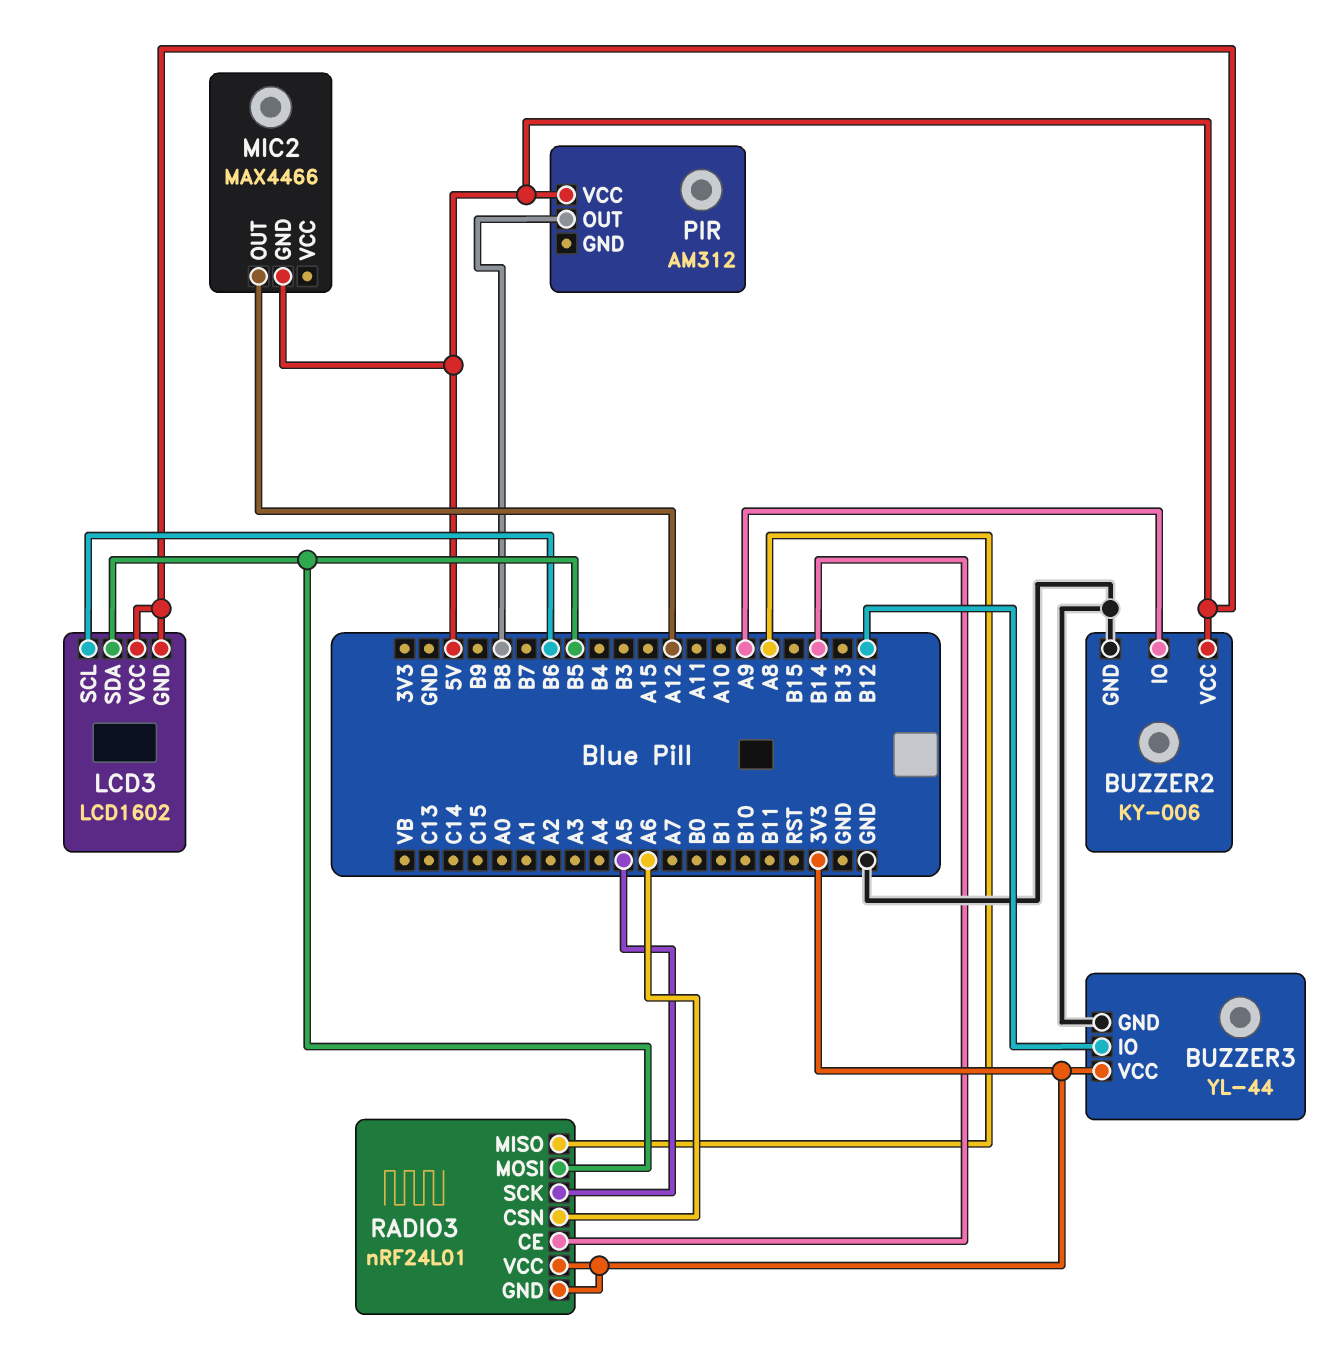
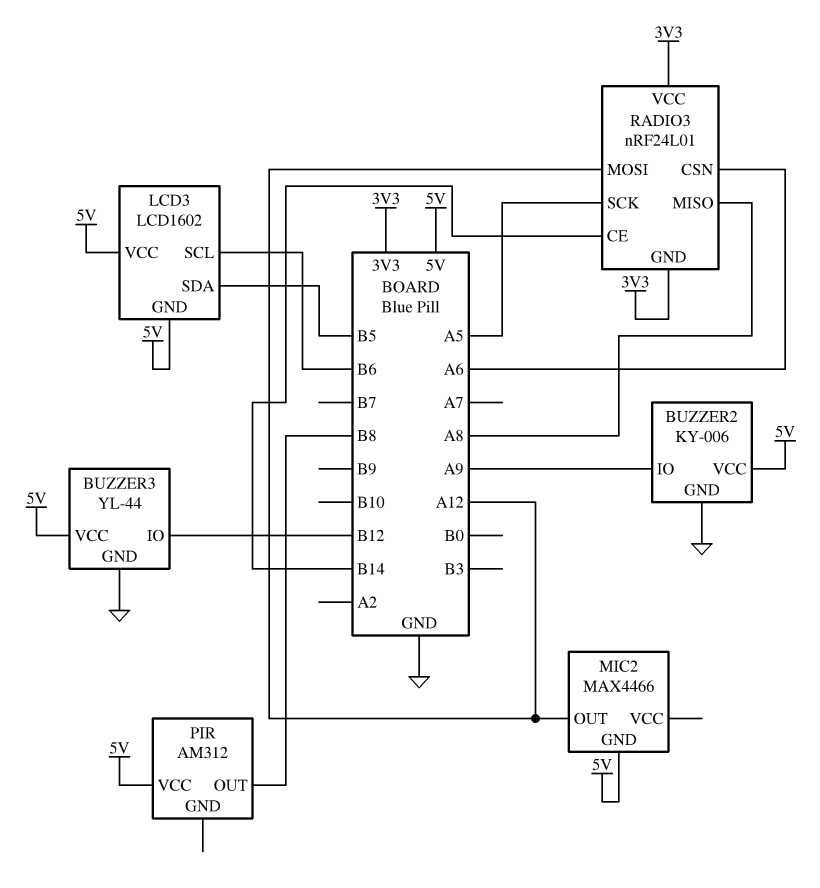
BUZZER3 pin VCC: 3V3 -> 5V
RADIO3 pin MOSI: B5 -> A12

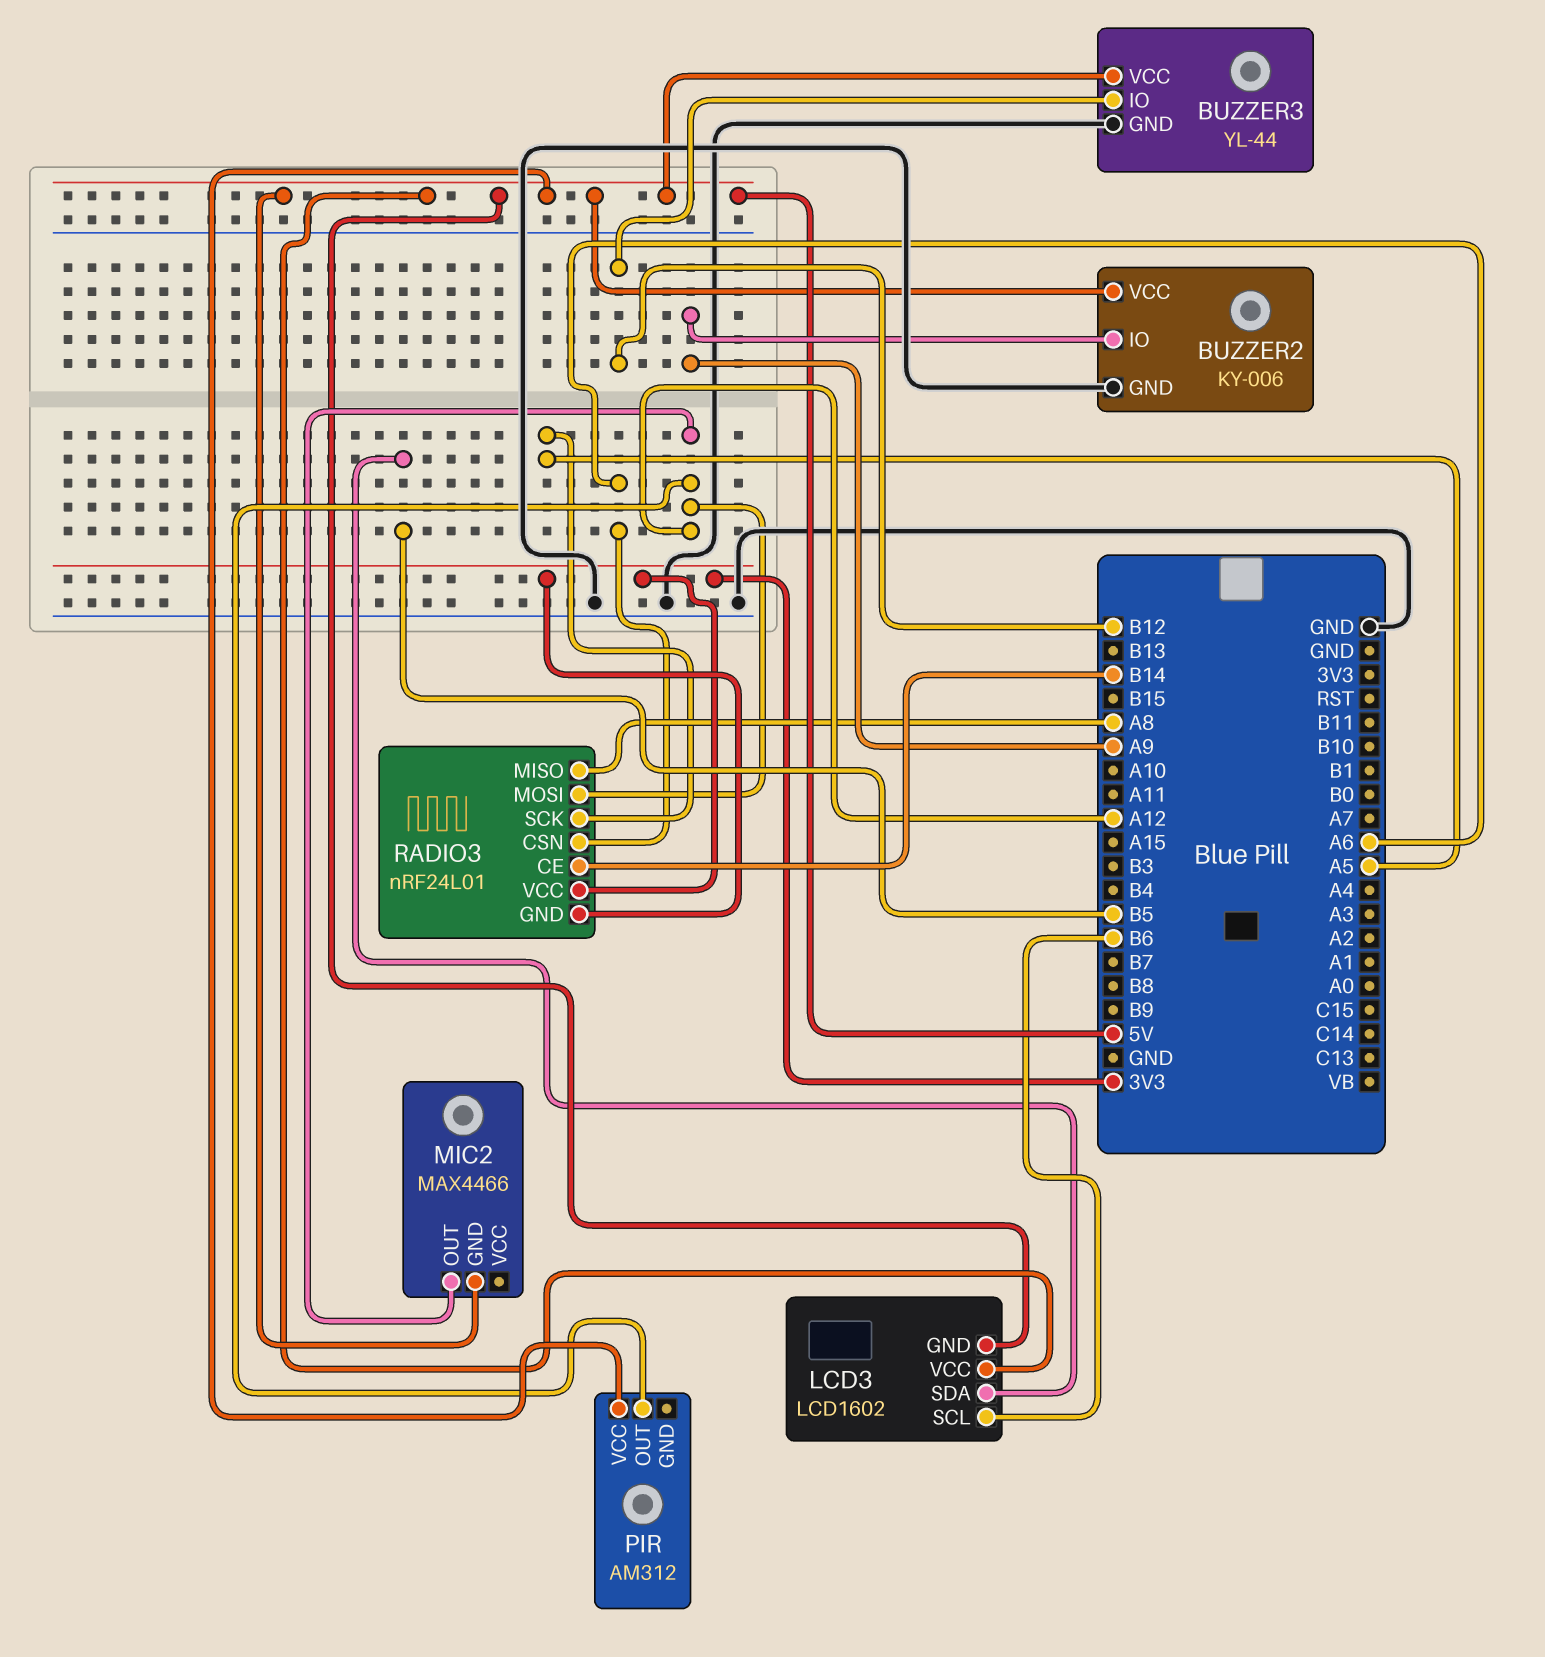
PIR pin OUT: B8 -> A12

